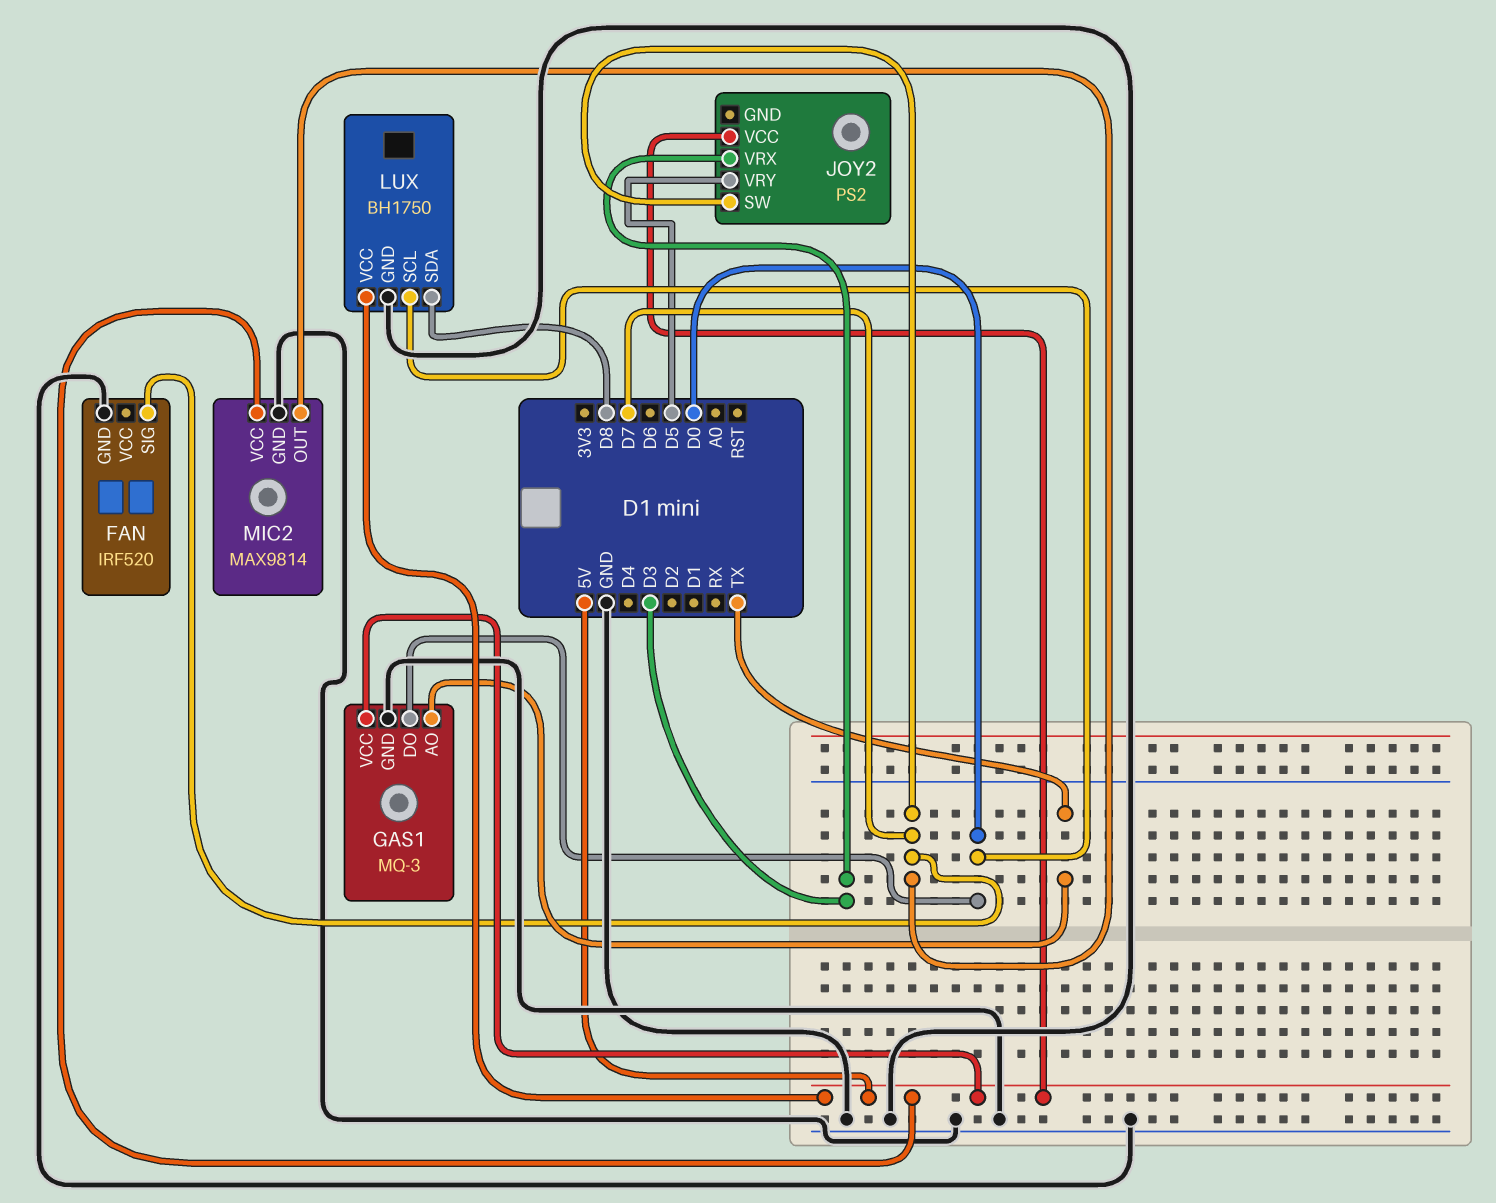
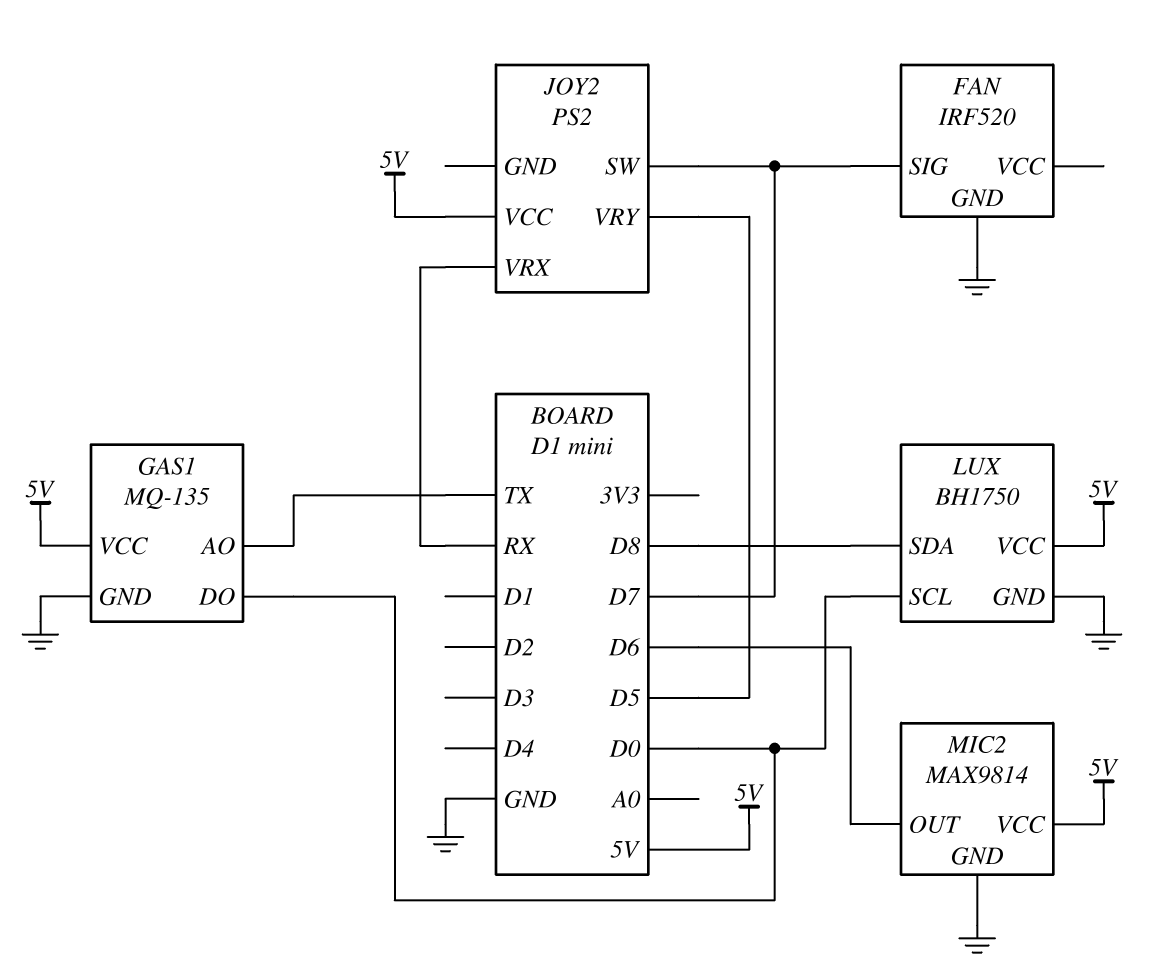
GAS1: MQ-3 -> MQ-135
JOY2 pin VRX: D3 -> RX
MIC2 pin OUT: D7 -> D6

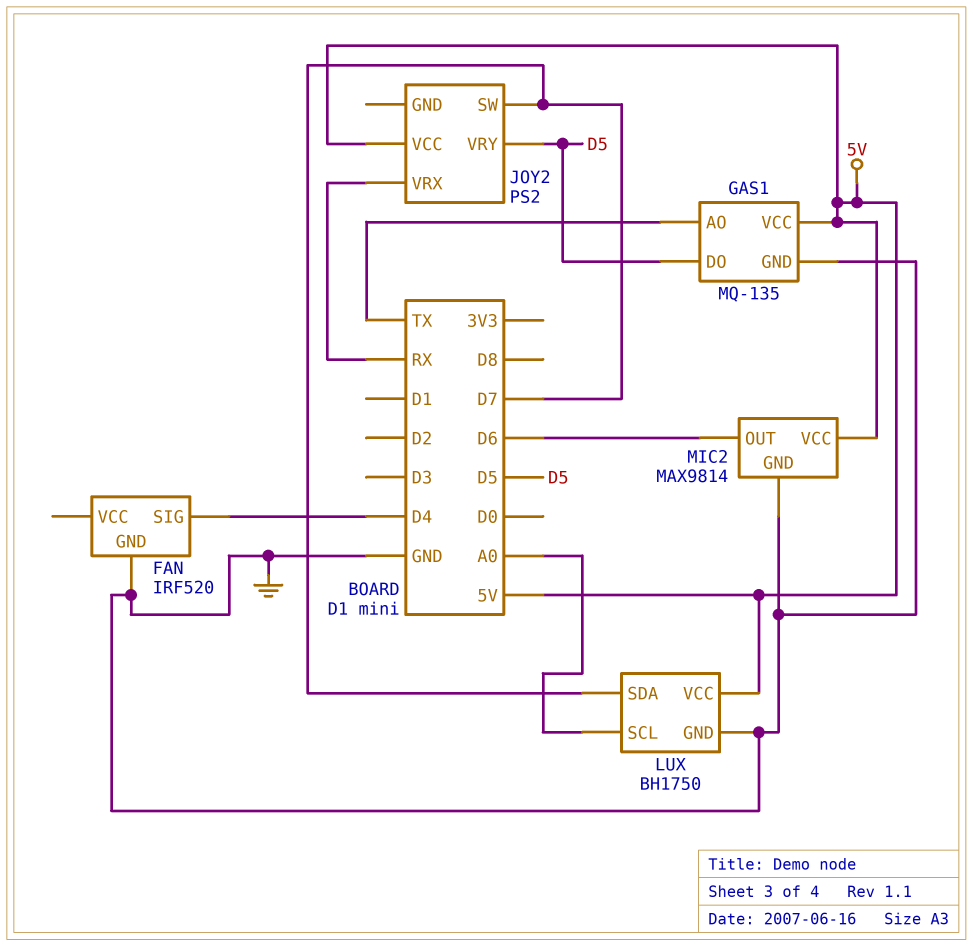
FAN pin SIG: D7 -> D4
GAS1 pin DO: D0 -> D5
LUX pin SCL: D0 -> A0
LUX pin SDA: D8 -> D7

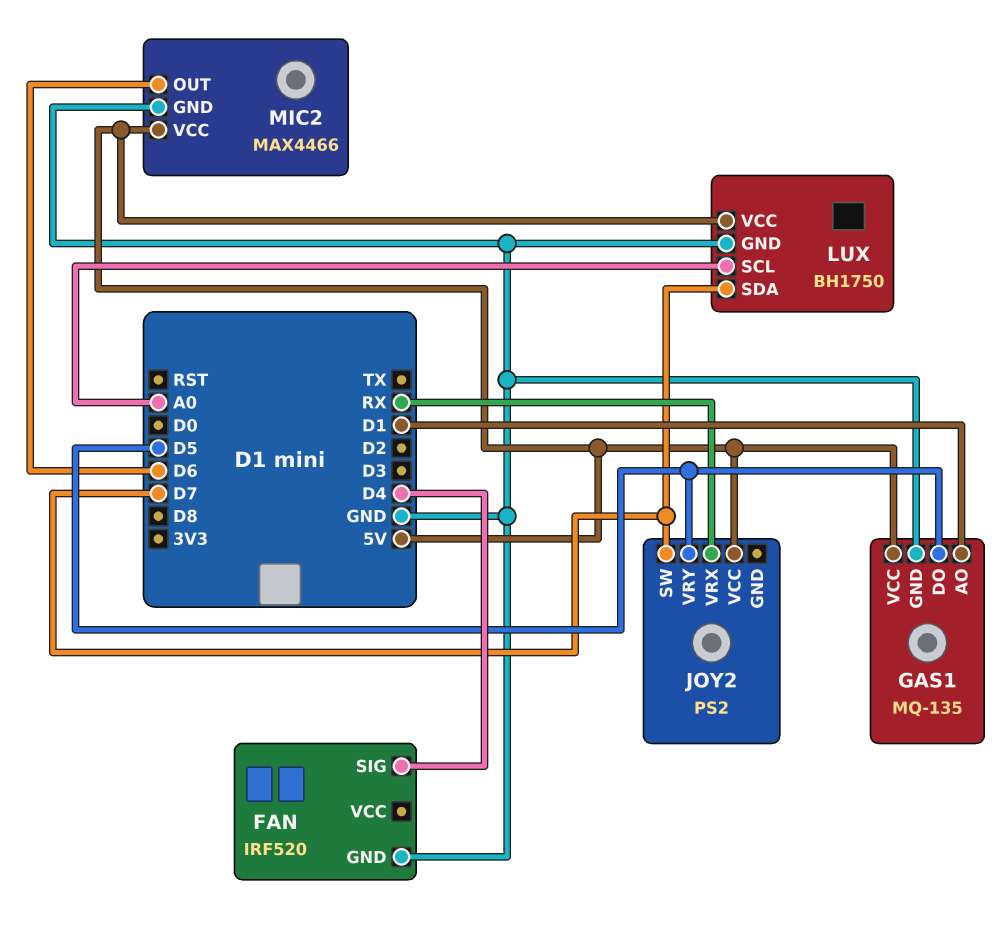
GAS1 pin AO: TX -> D1
MIC2: MAX9814 -> MAX4466

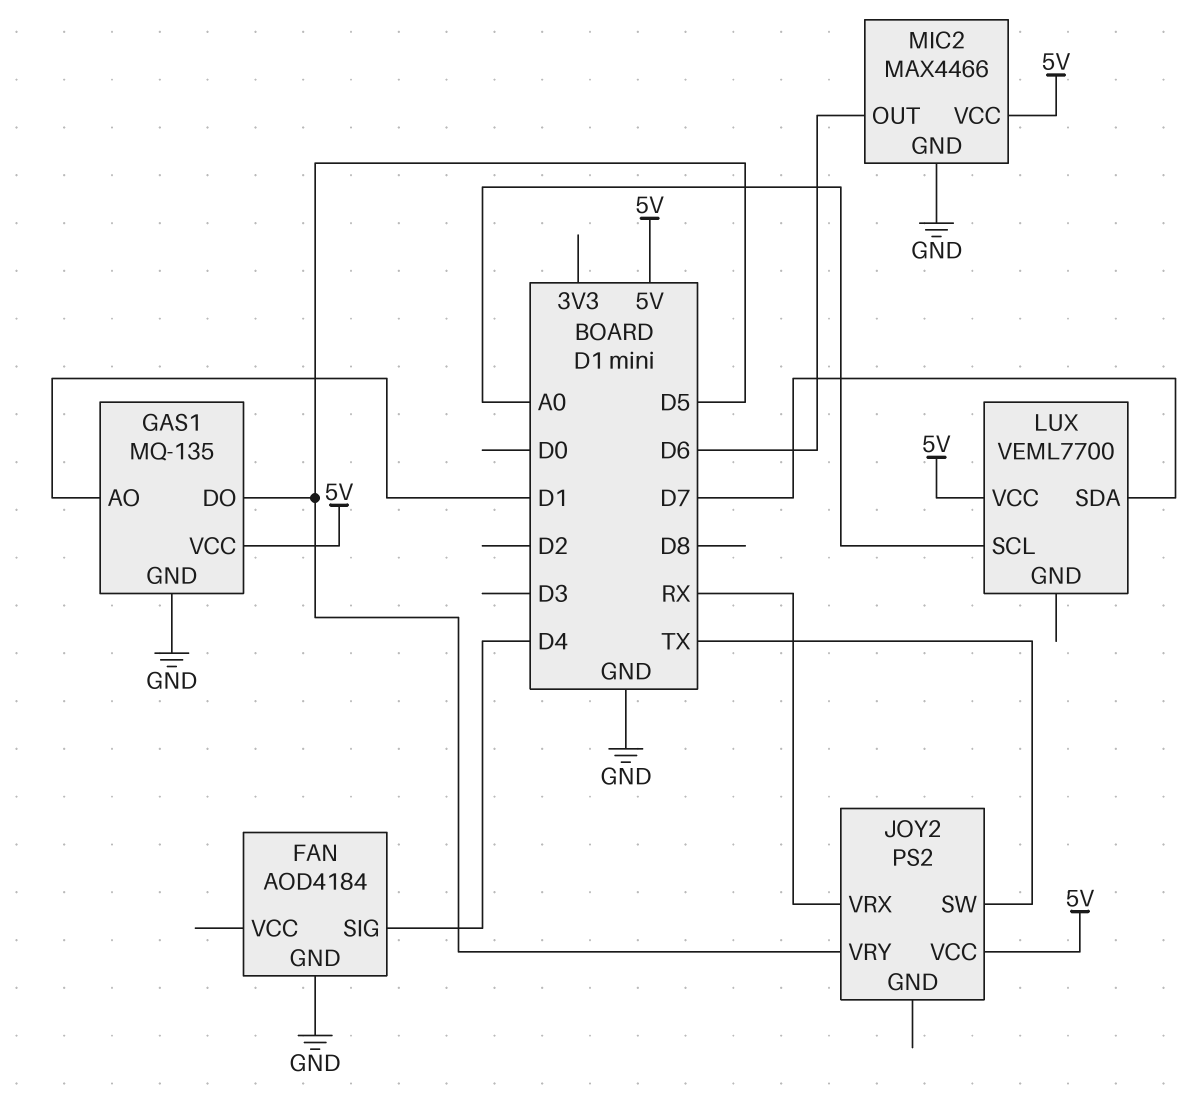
FAN: IRF520 -> AOD4184
JOY2 pin SW: D7 -> TX
LUX: BH1750 -> VEML7700
LUX pin GND: GND -> none

